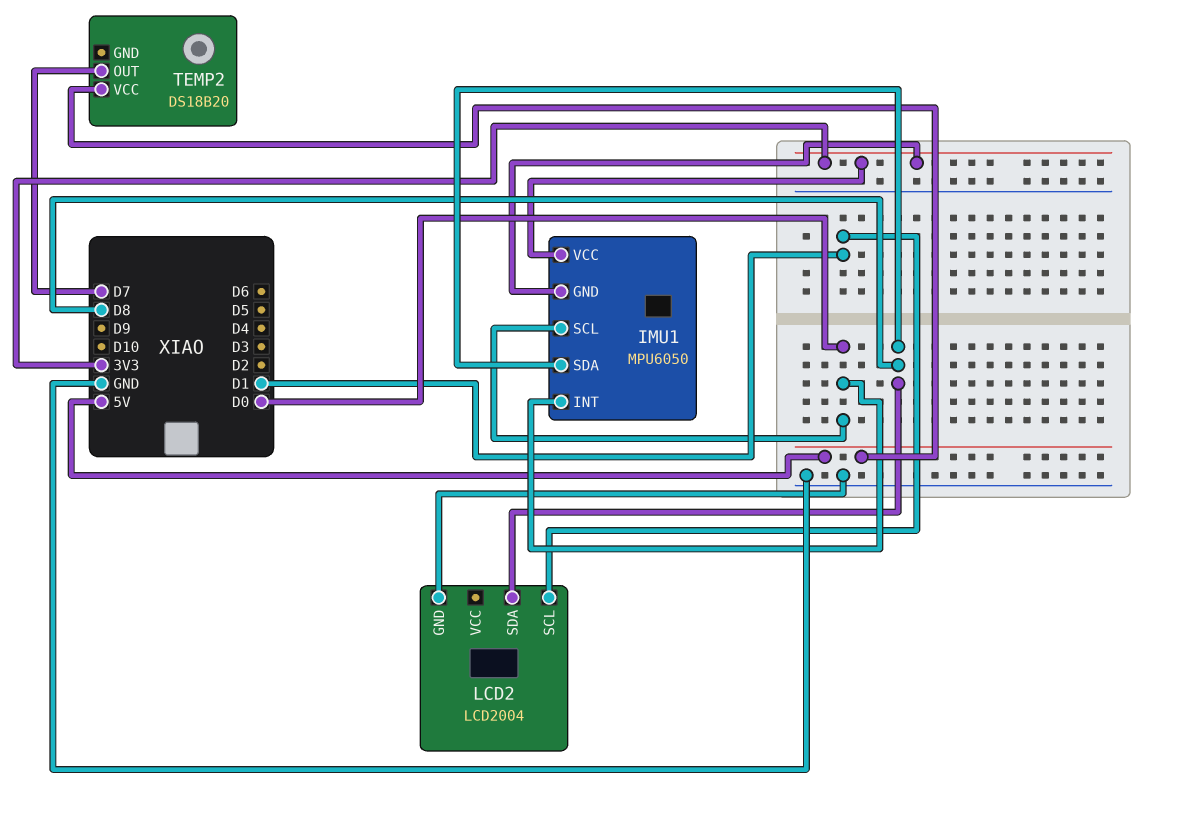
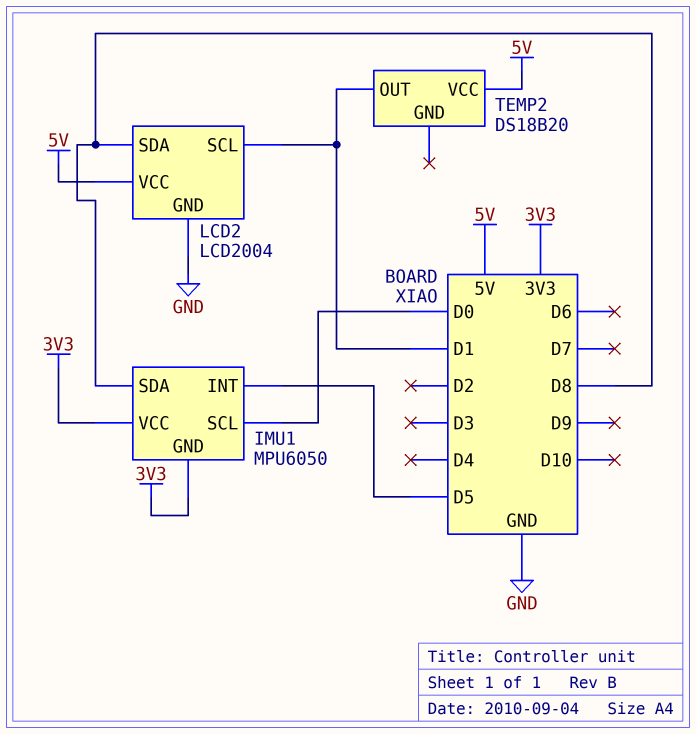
IMU1 pin INT: D0 -> D5
LCD2 pin VCC: none -> 5V
TEMP2 pin OUT: D7 -> D1

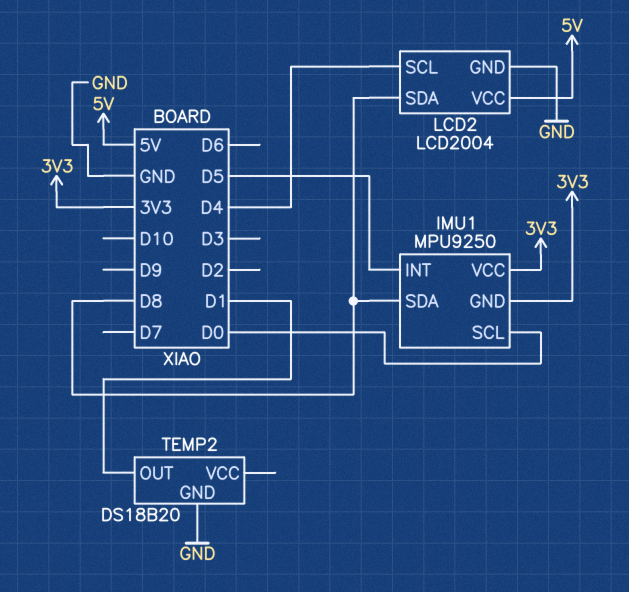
IMU1: MPU6050 -> MPU9250
LCD2 pin SCL: D1 -> D4
TEMP2 pin GND: none -> GND
TEMP2 pin VCC: 5V -> none

